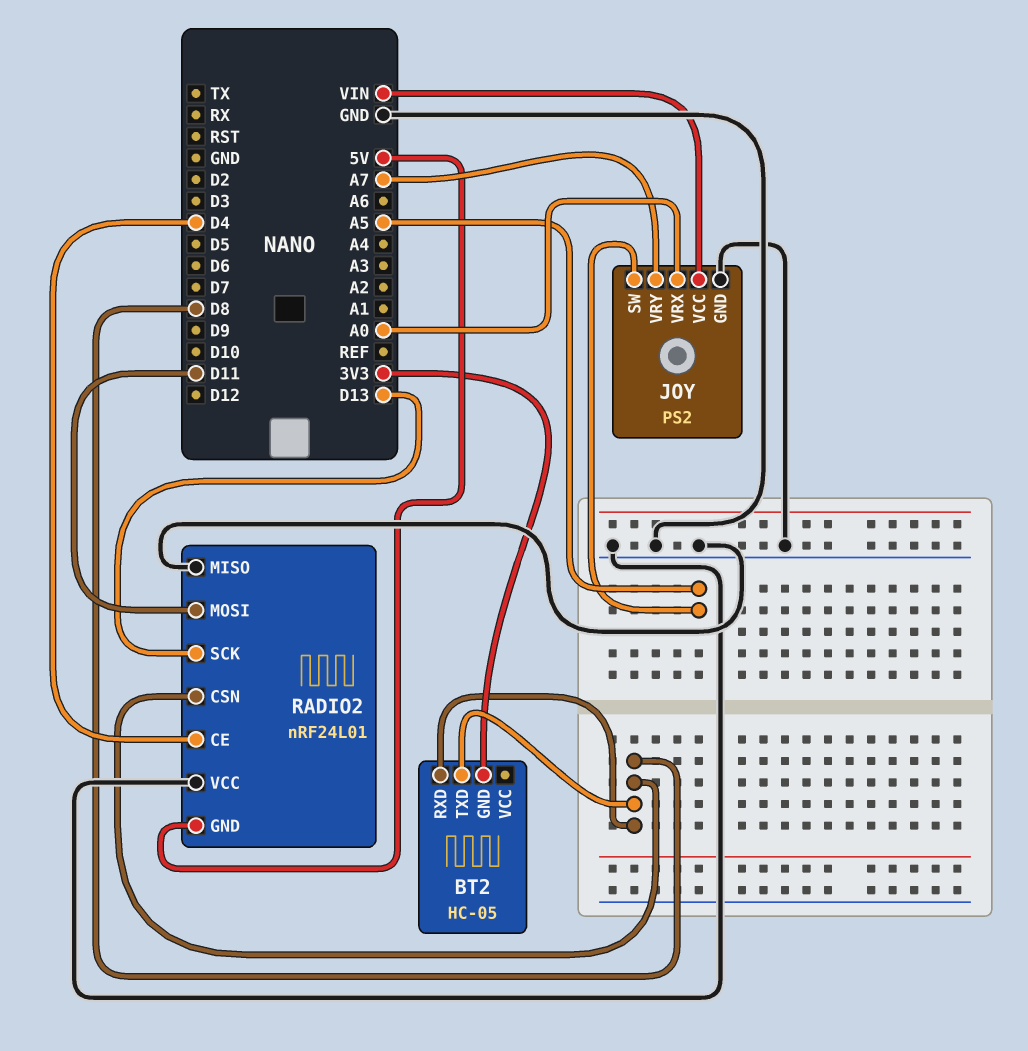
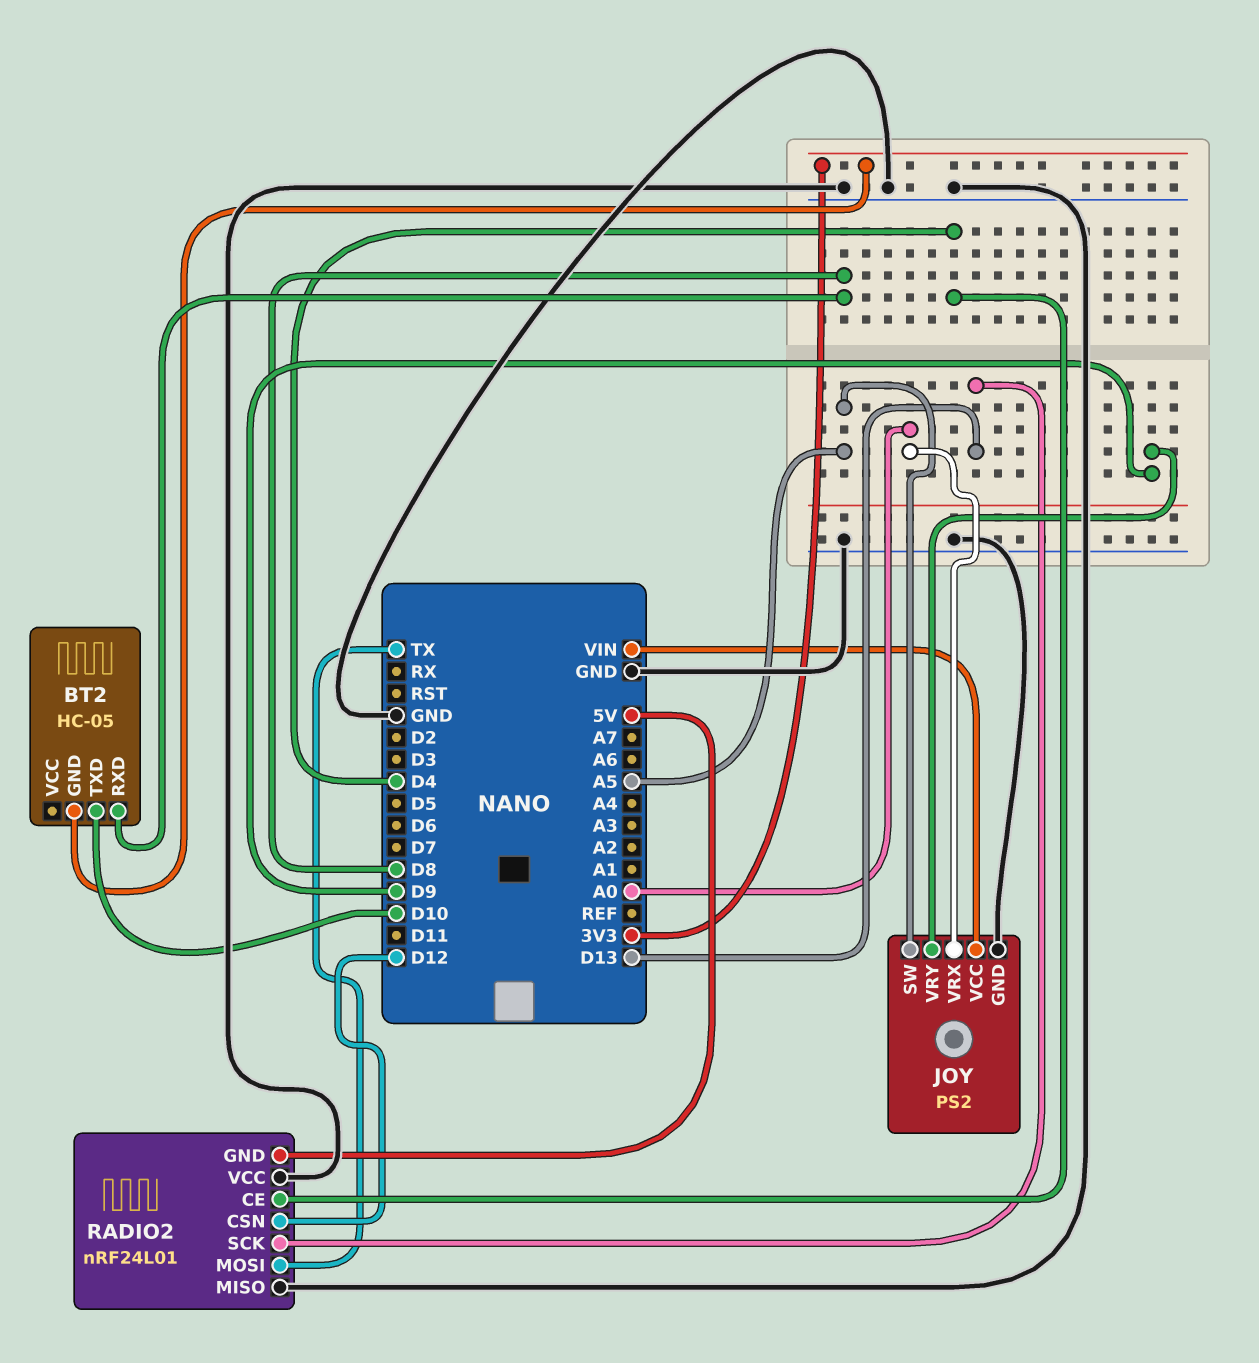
BT2 pin TXD: D8 -> D10
JOY pin VRY: A7 -> D9
RADIO2 pin CSN: D8 -> D12
RADIO2 pin MOSI: D11 -> TX

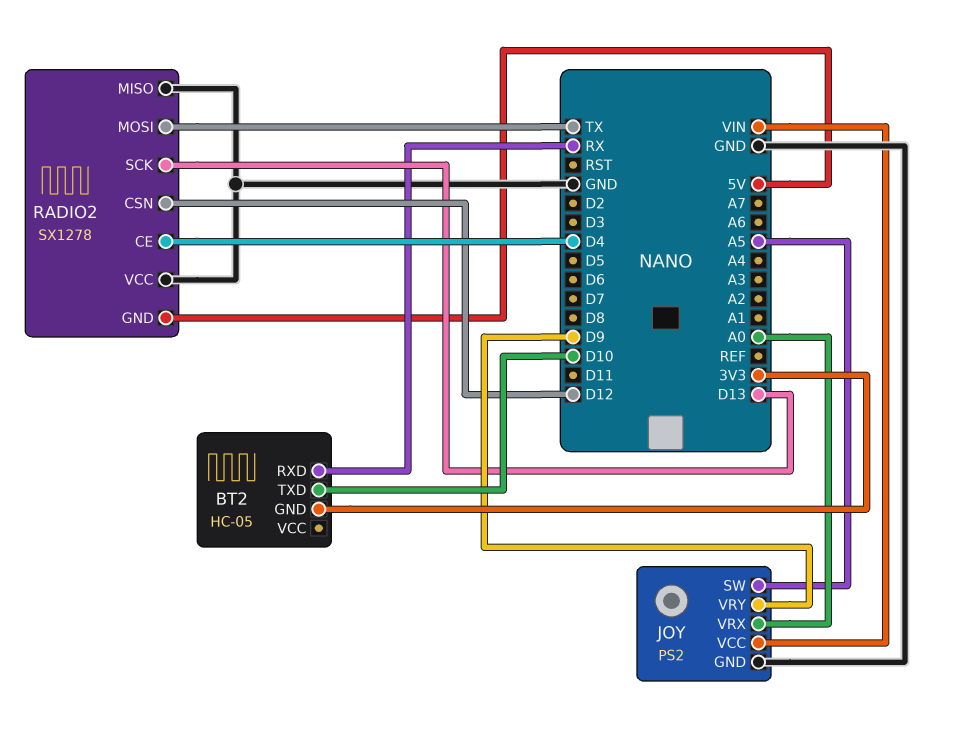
BT2 pin RXD: D8 -> RX
RADIO2: nRF24L01 -> SX1278

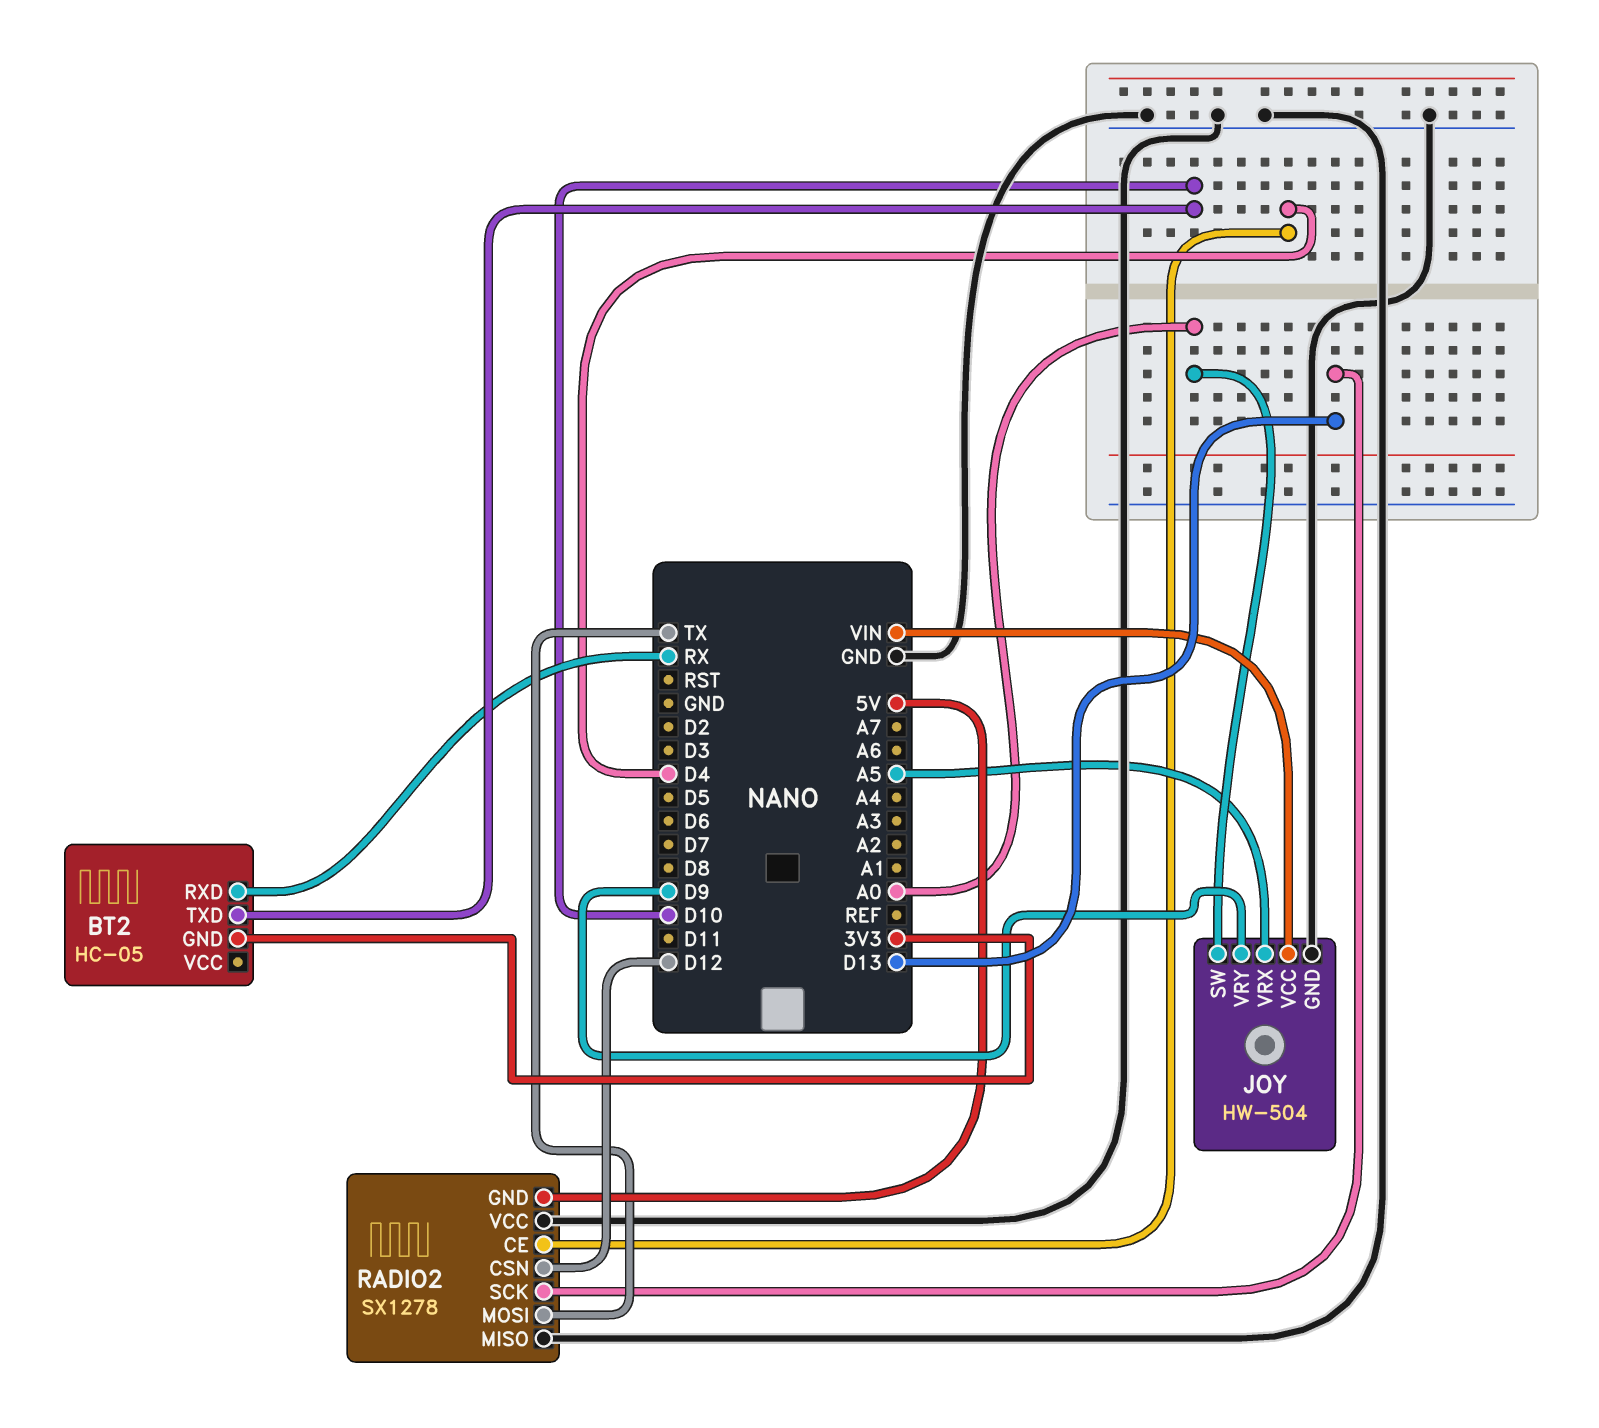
JOY: PS2 -> HW-504
JOY pin SW: A5 -> A0
JOY pin VRX: A0 -> A5

